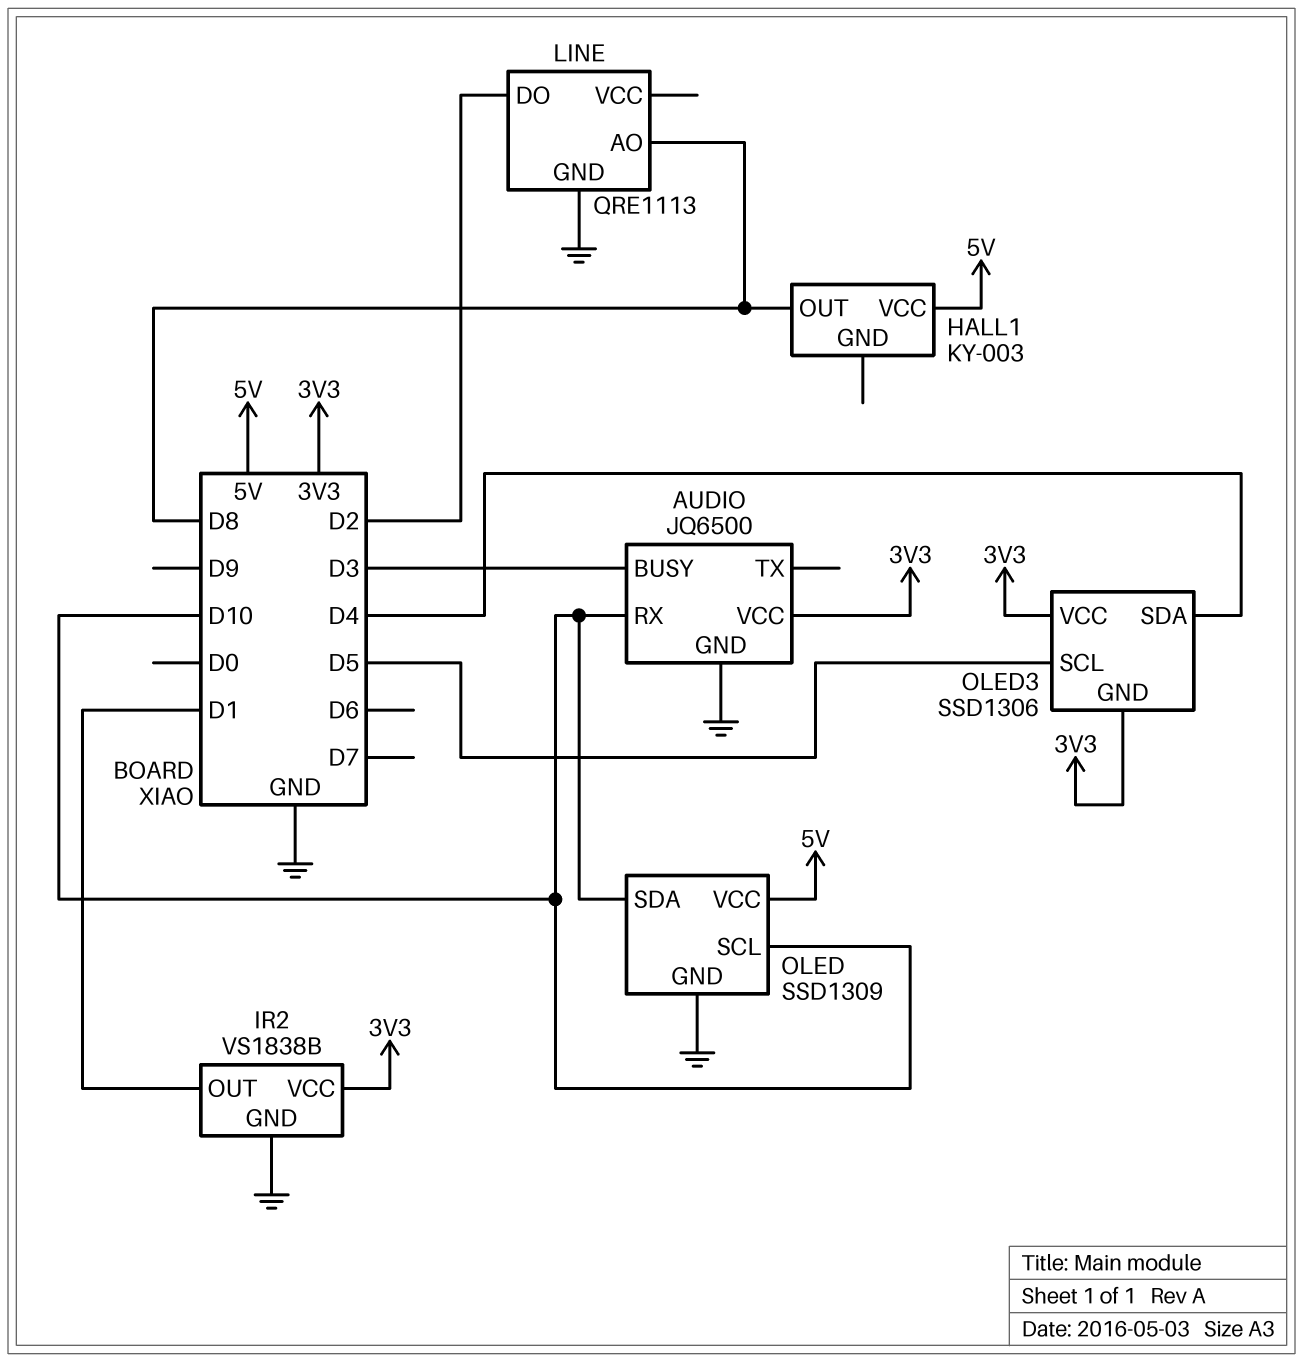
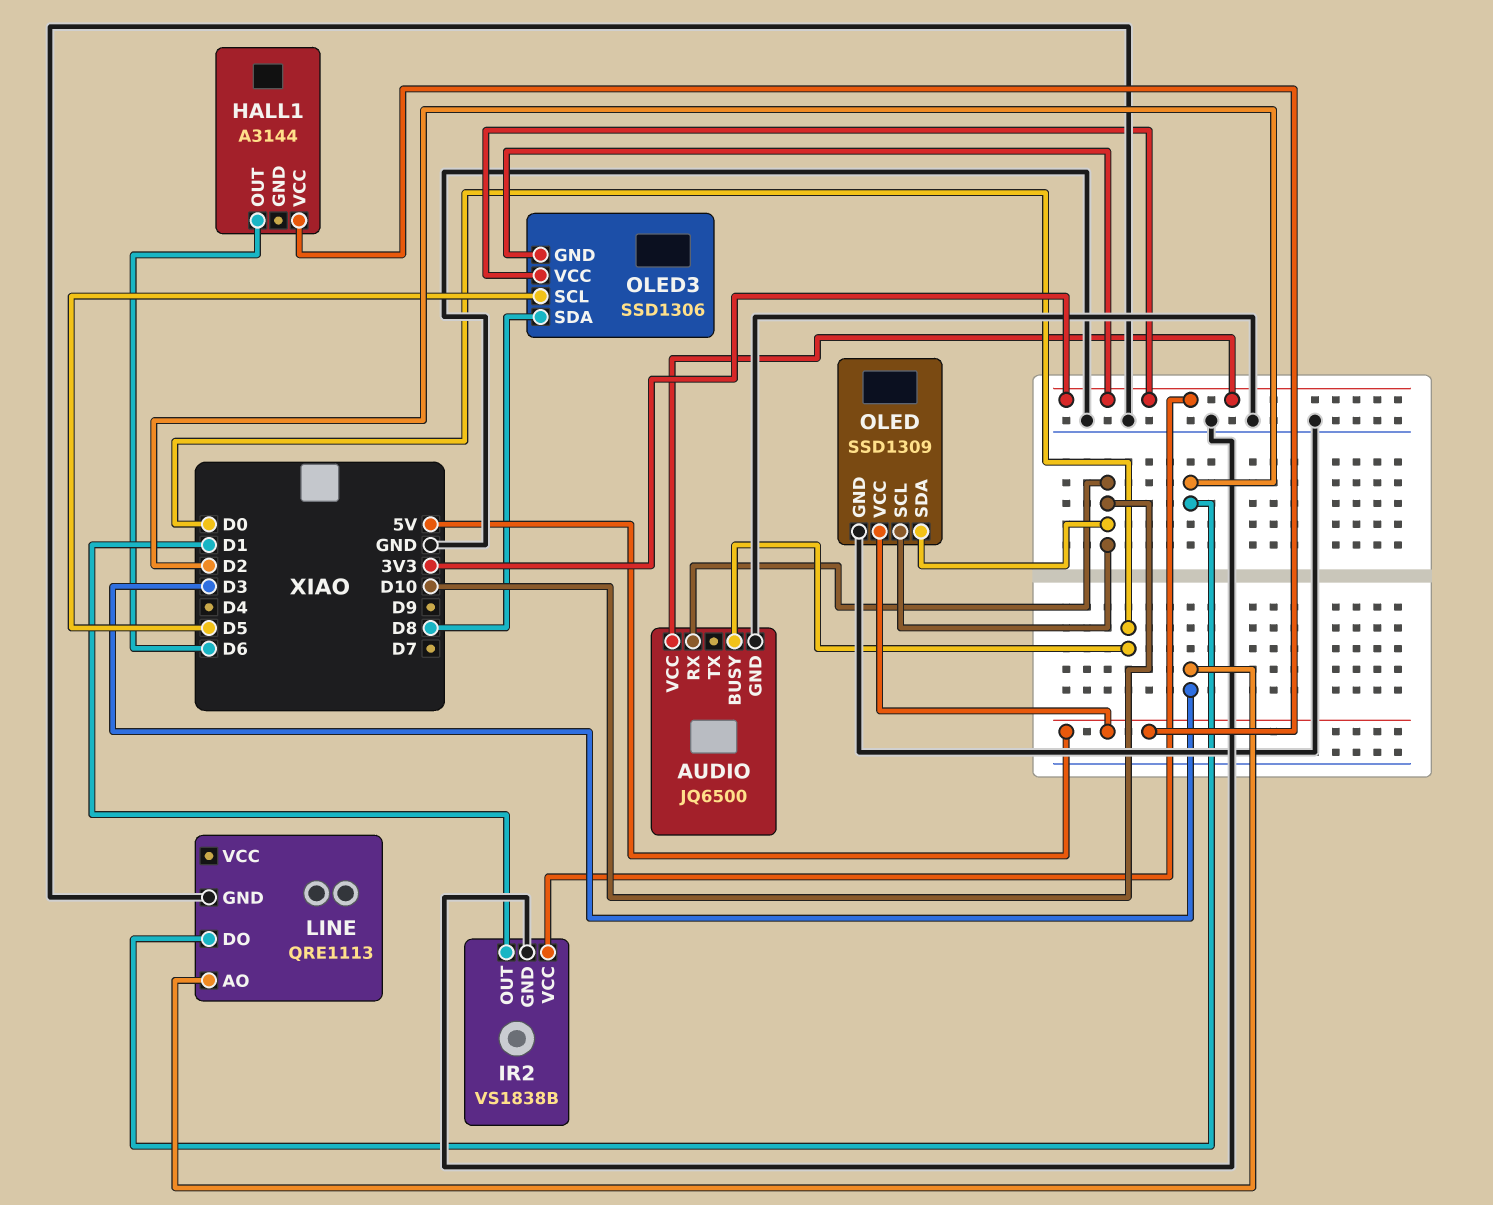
AUDIO pin BUSY: D3 -> D0
HALL1: KY-003 -> A3144
HALL1 pin OUT: D8 -> D6
LINE pin AO: D8 -> D3
OLED3 pin SDA: D4 -> D8

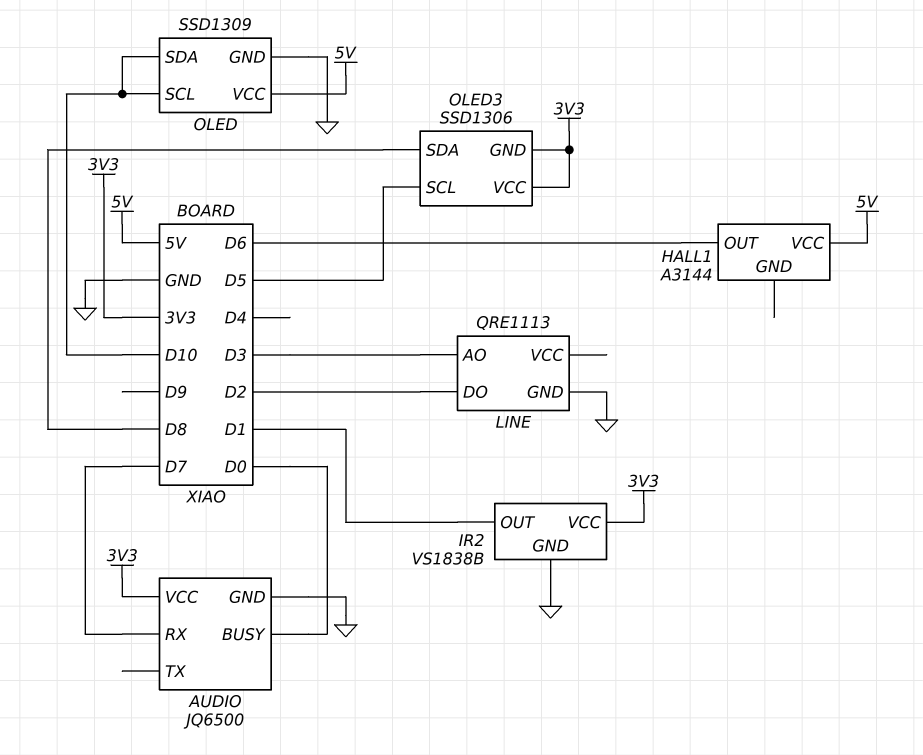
AUDIO pin RX: D10 -> D7

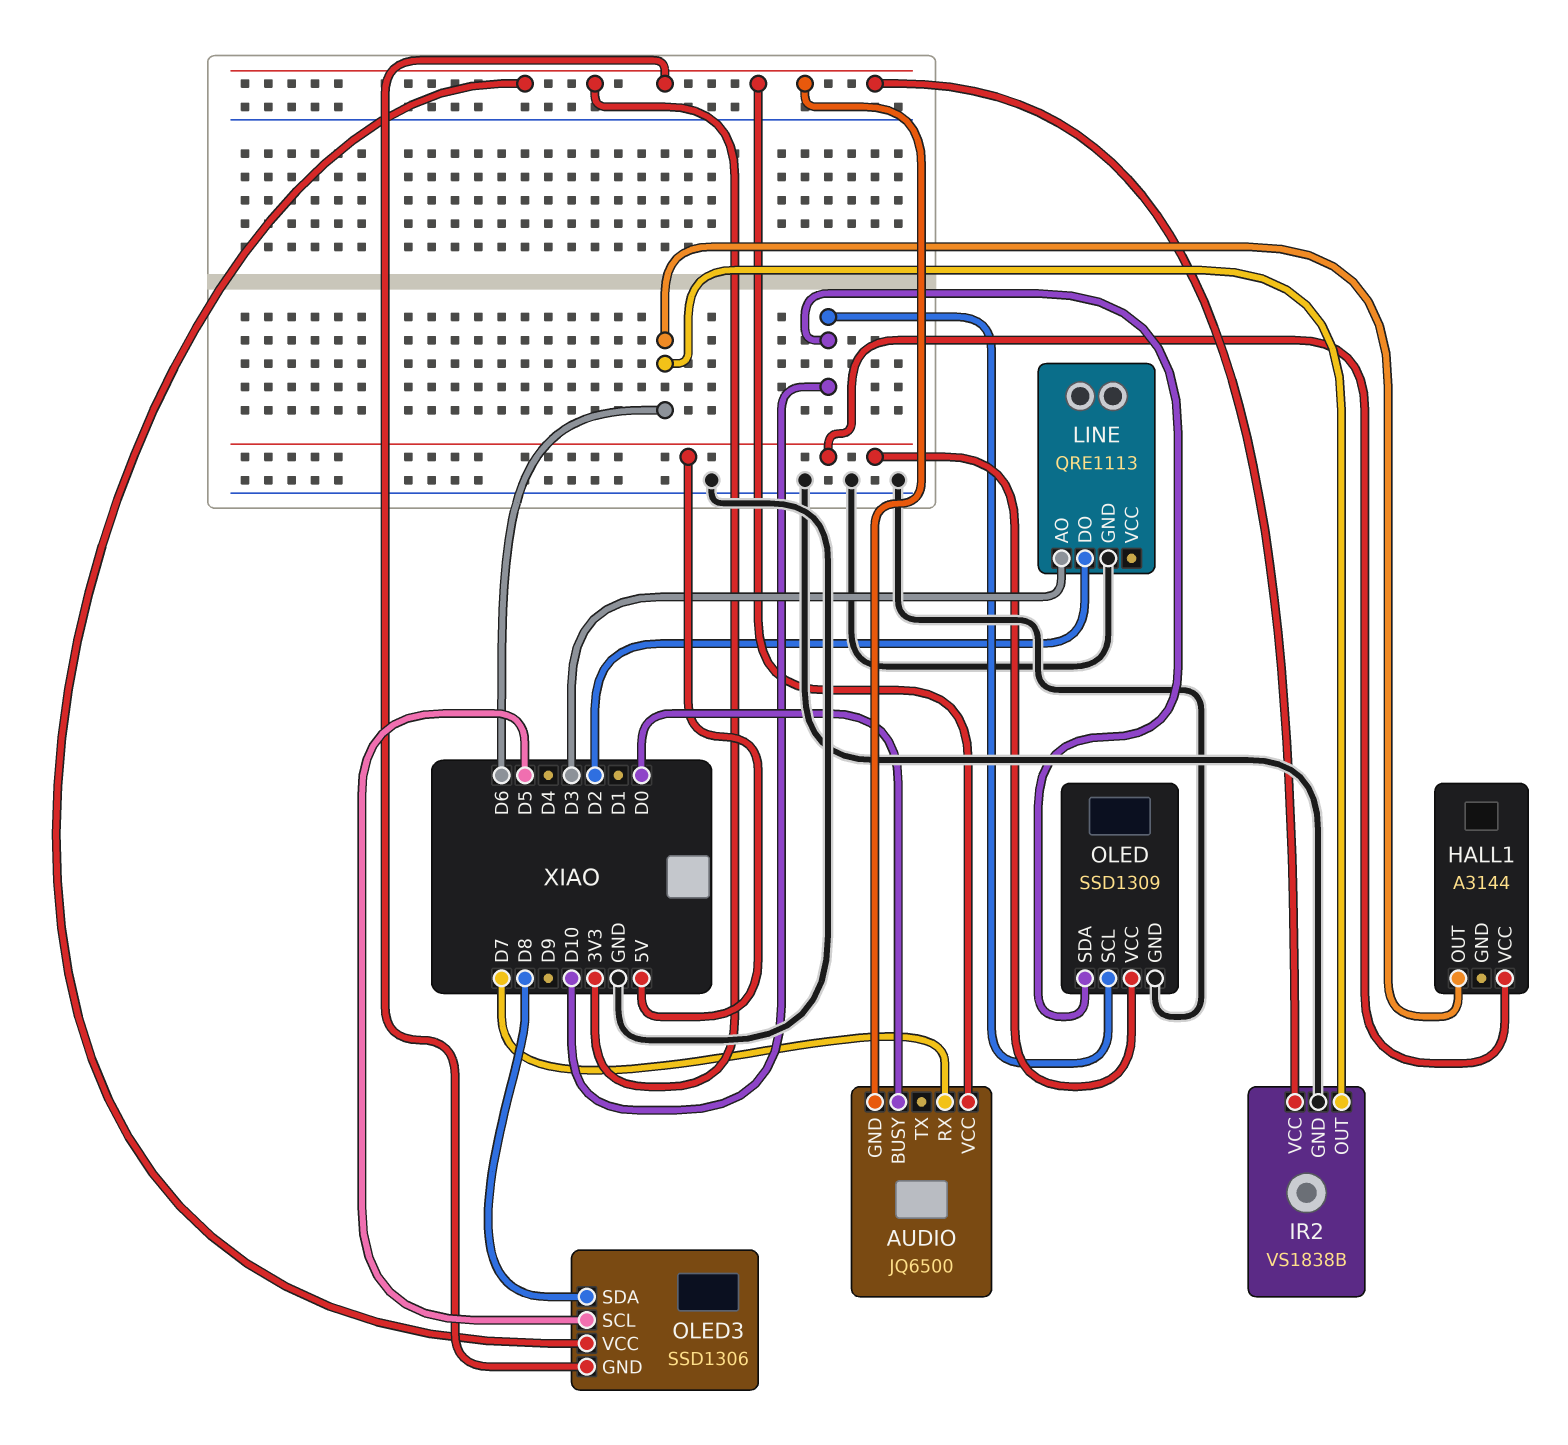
AUDIO pin GND: GND -> 3V3
IR2 pin OUT: D1 -> D6

